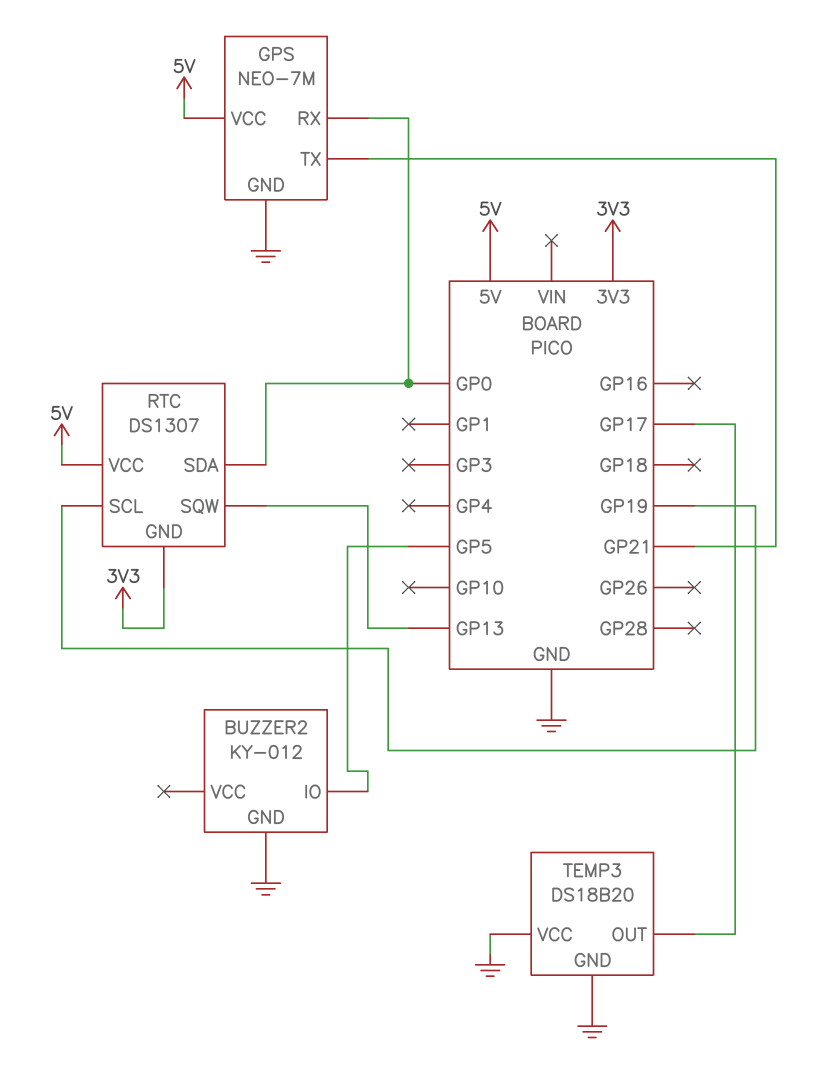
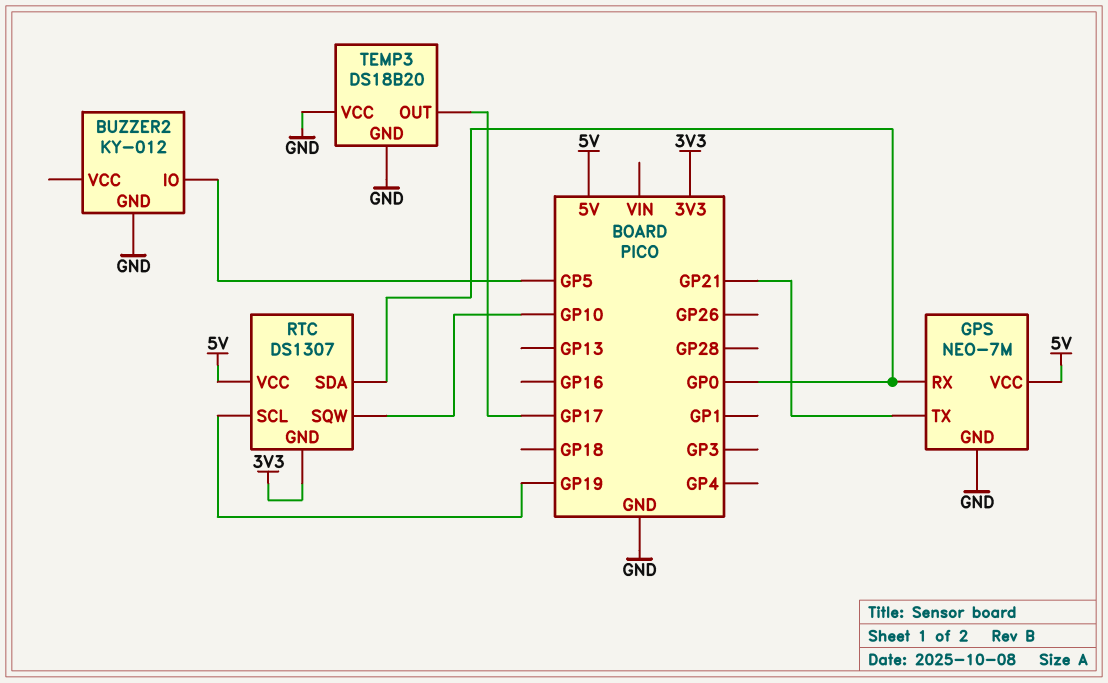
RTC pin SQW: GP13 -> GP10

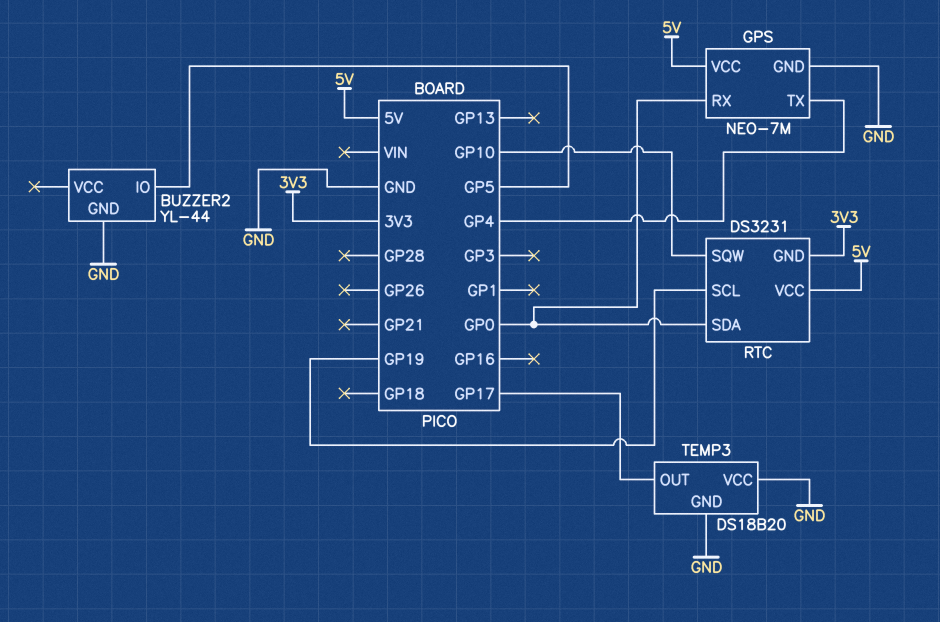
BUZZER2: KY-012 -> YL-44
GPS pin TX: GP21 -> GP4
RTC: DS1307 -> DS3231

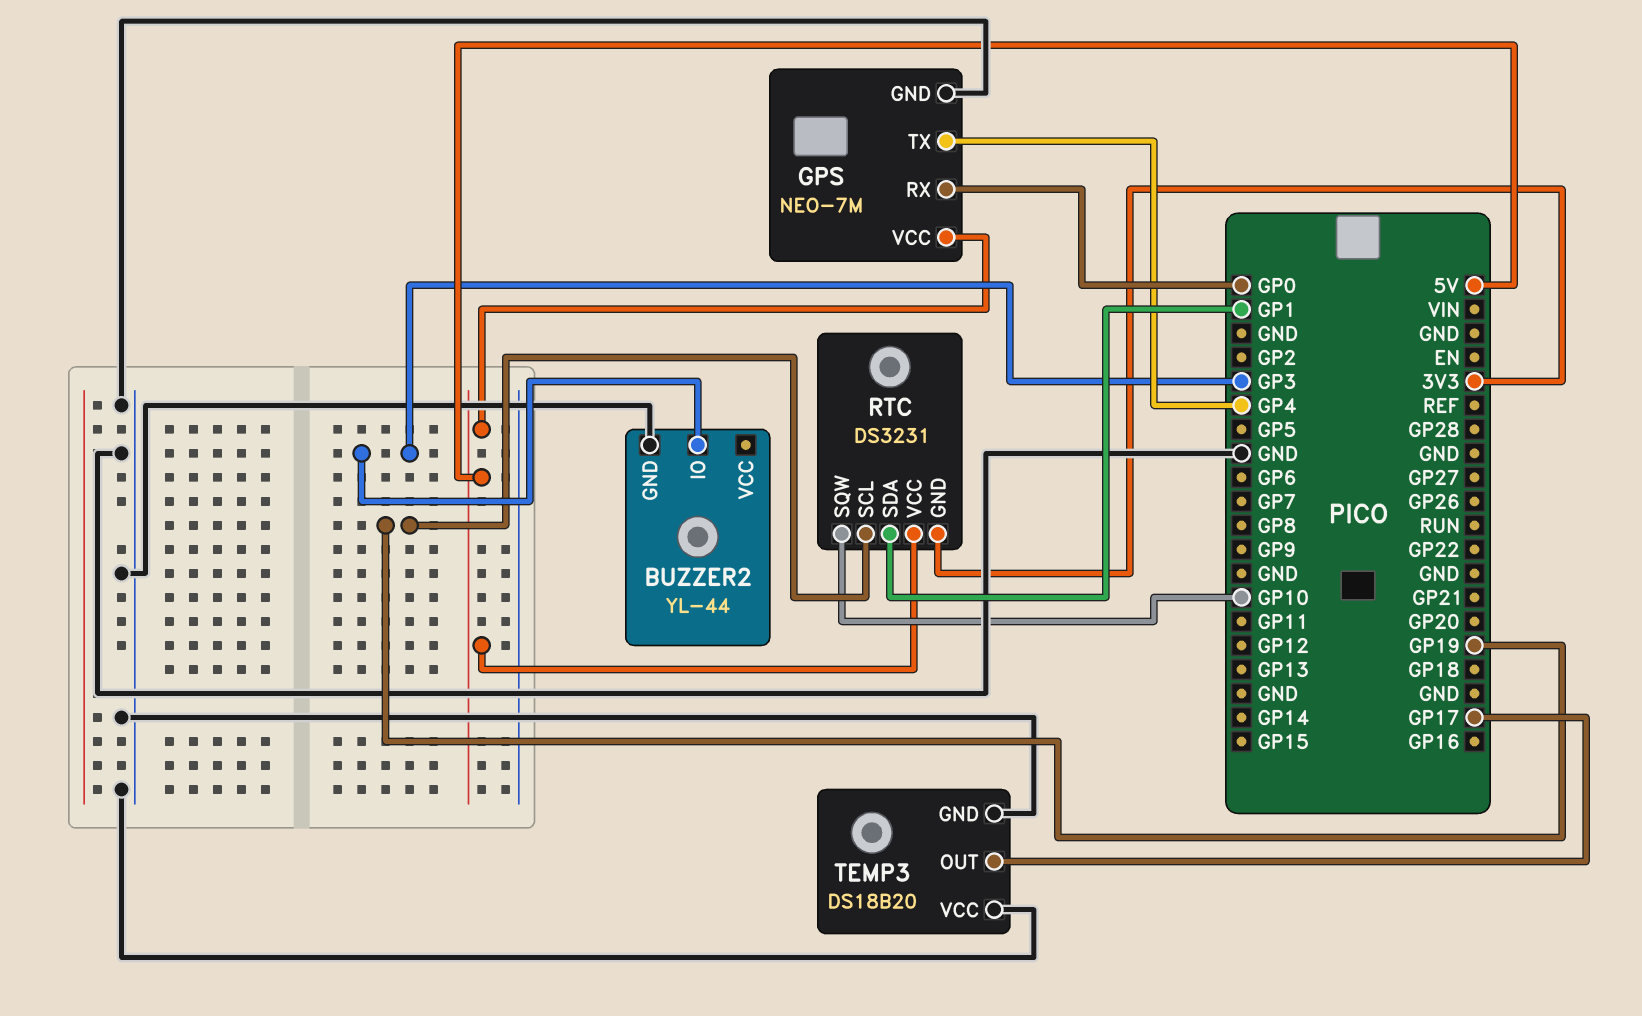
BUZZER2 pin IO: GP5 -> GP3
RTC pin SDA: GP0 -> GP1

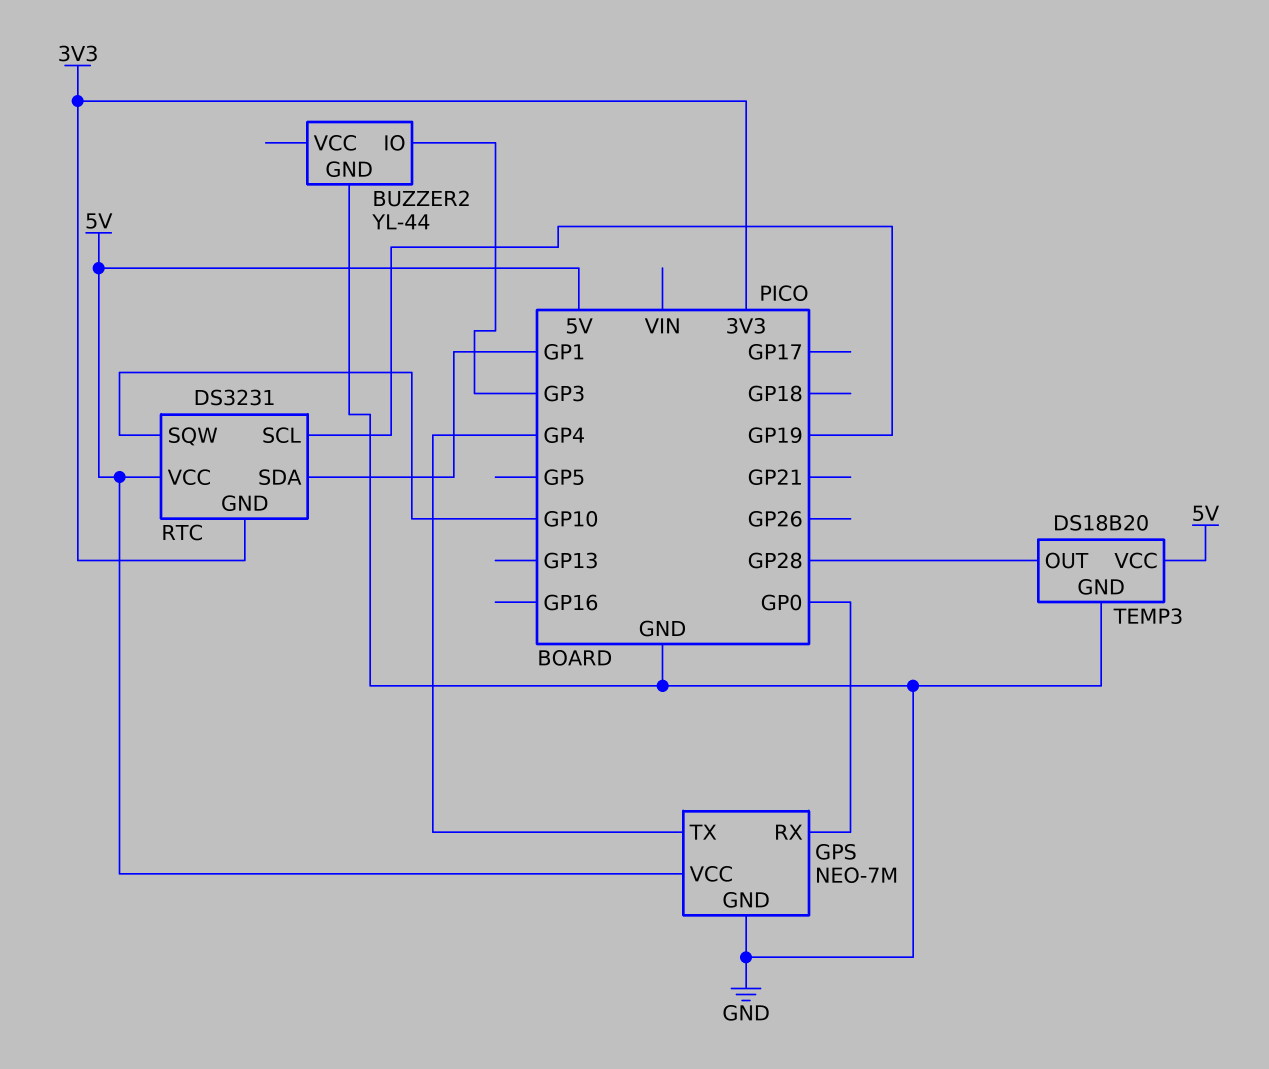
TEMP3 pin OUT: GP17 -> GP28
TEMP3 pin VCC: GND -> 5V

